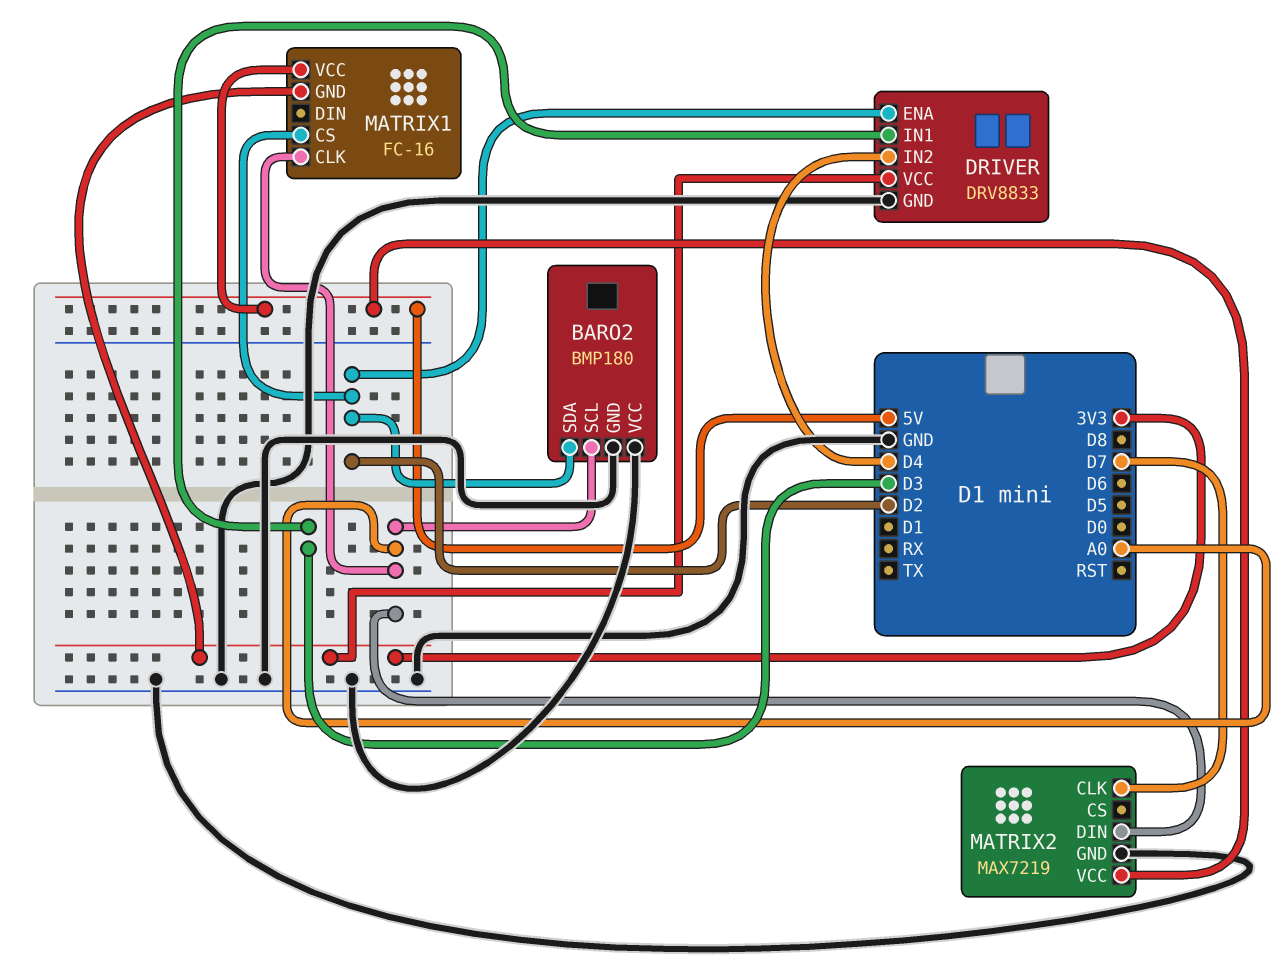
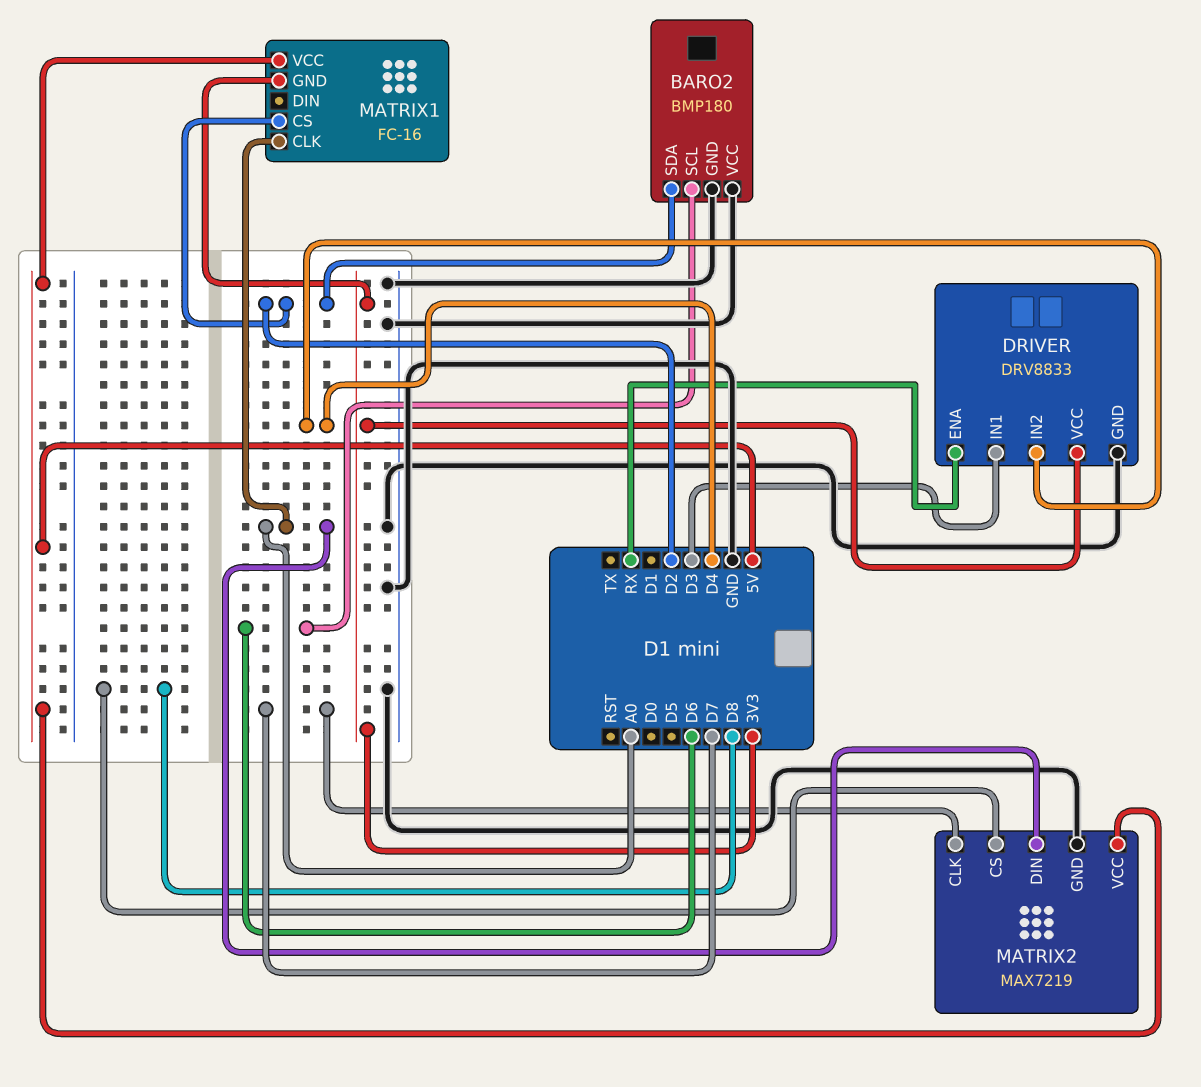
BARO2 pin SCL: A0 -> D6
DRIVER pin ENA: D2 -> RX
MATRIX2 pin CS: none -> D8

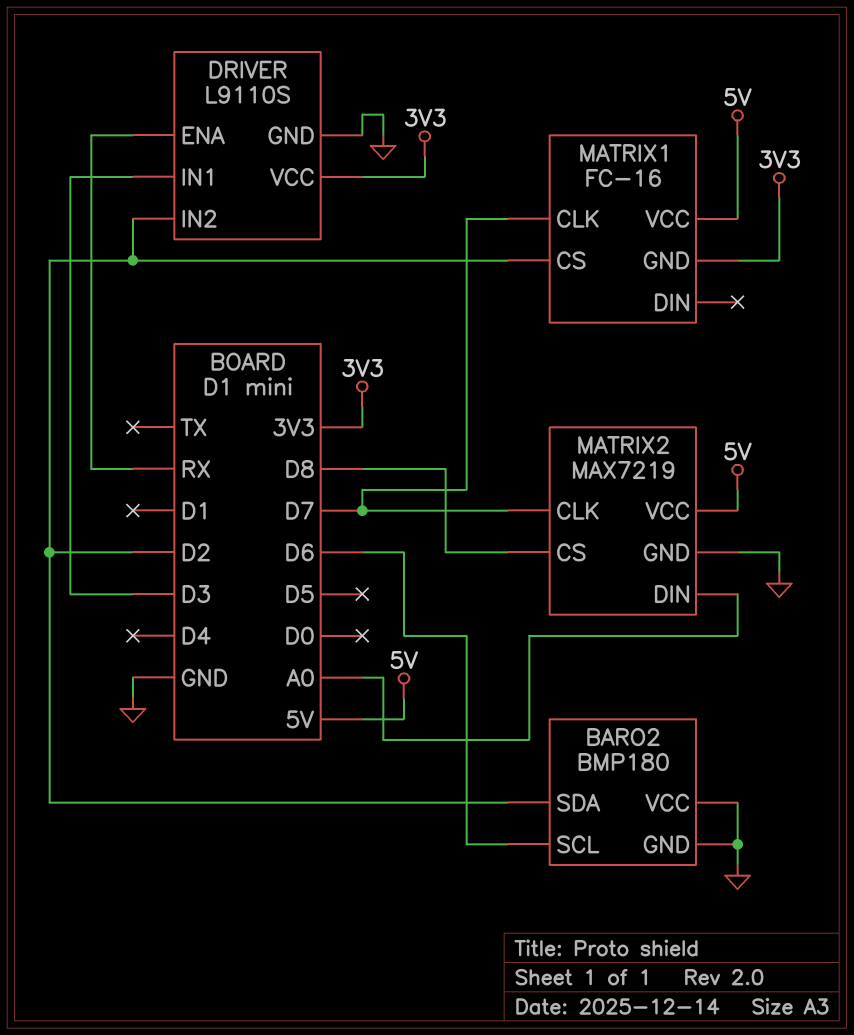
DRIVER: DRV8833 -> L9110S
DRIVER pin IN2: D4 -> D2
MATRIX1 pin CLK: A0 -> D7

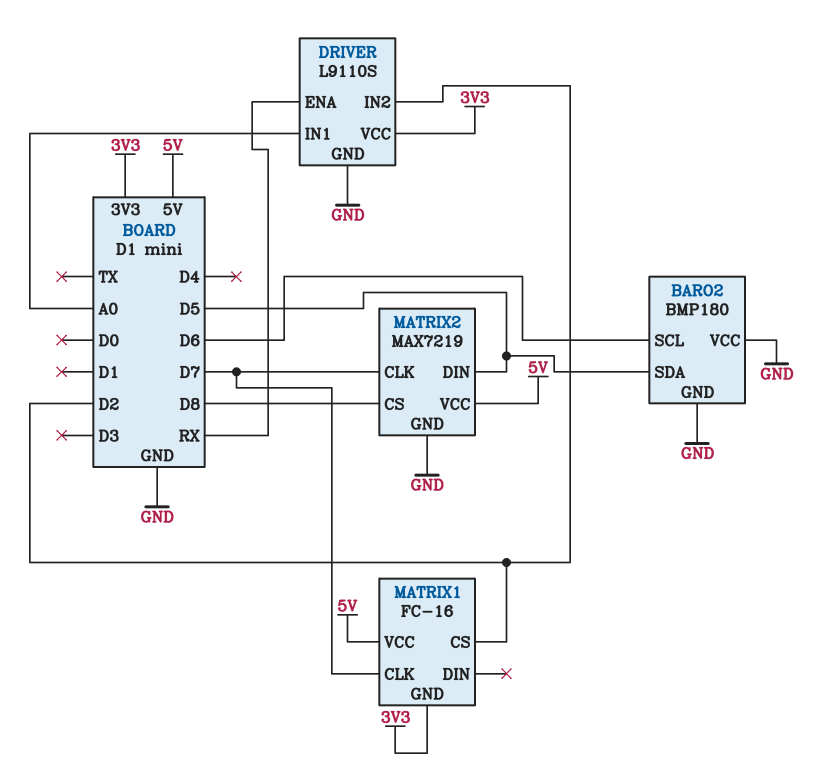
BARO2 pin SDA: D2 -> D5
DRIVER pin IN1: D3 -> A0
MATRIX2 pin DIN: A0 -> D5

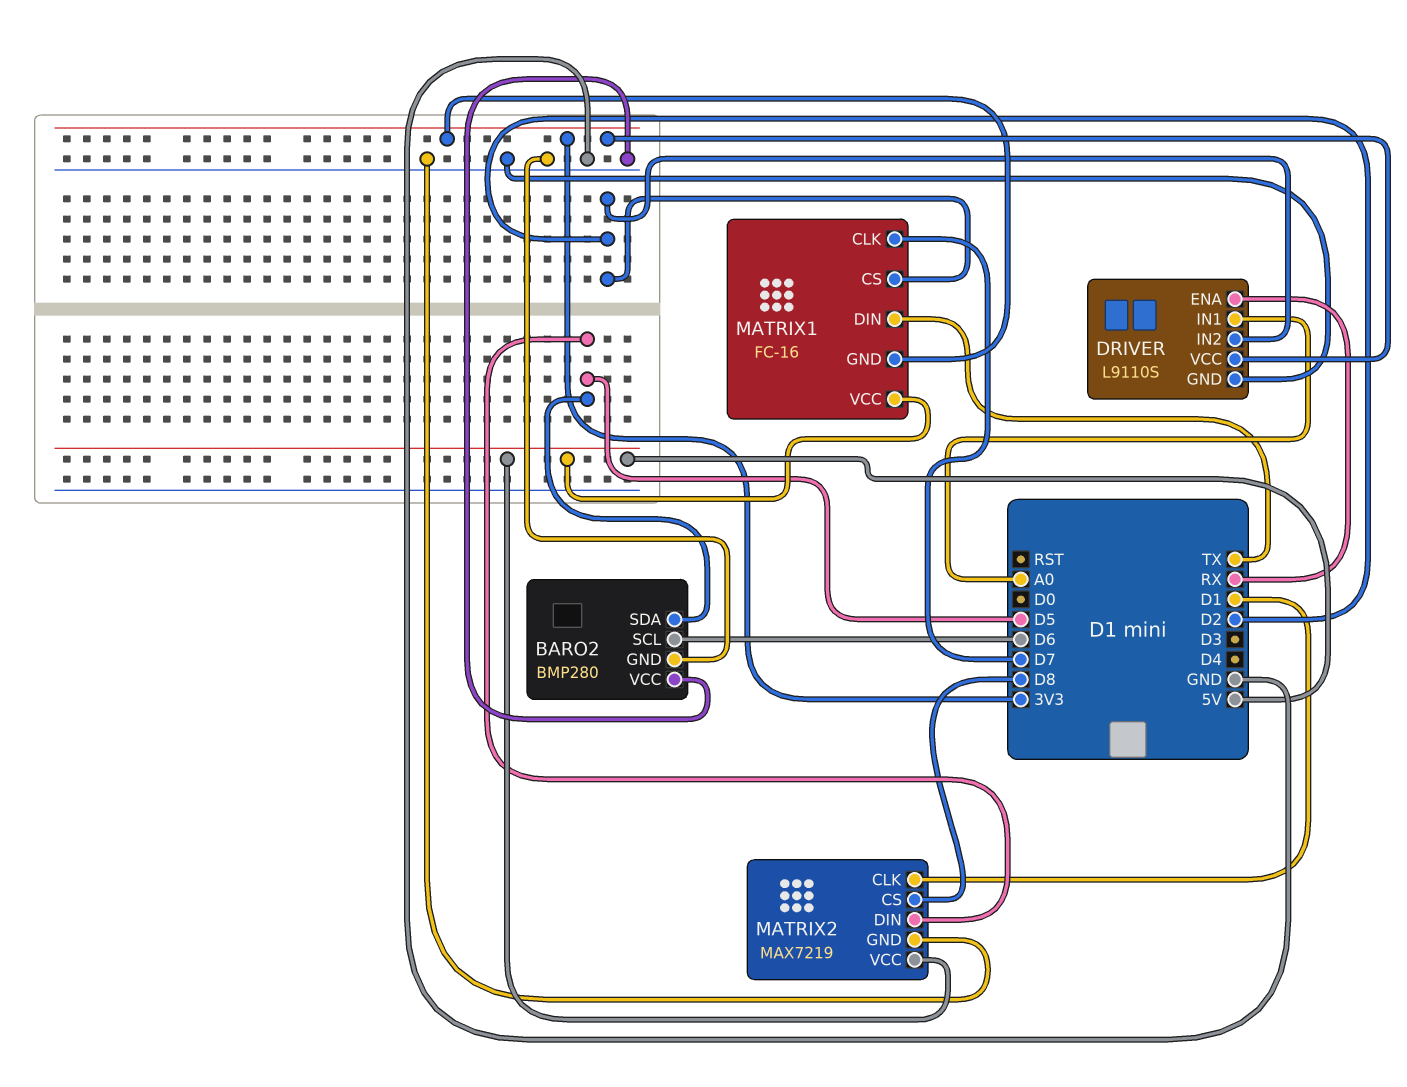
BARO2: BMP180 -> BMP280
MATRIX1 pin DIN: none -> TX
MATRIX2 pin CLK: D7 -> D1

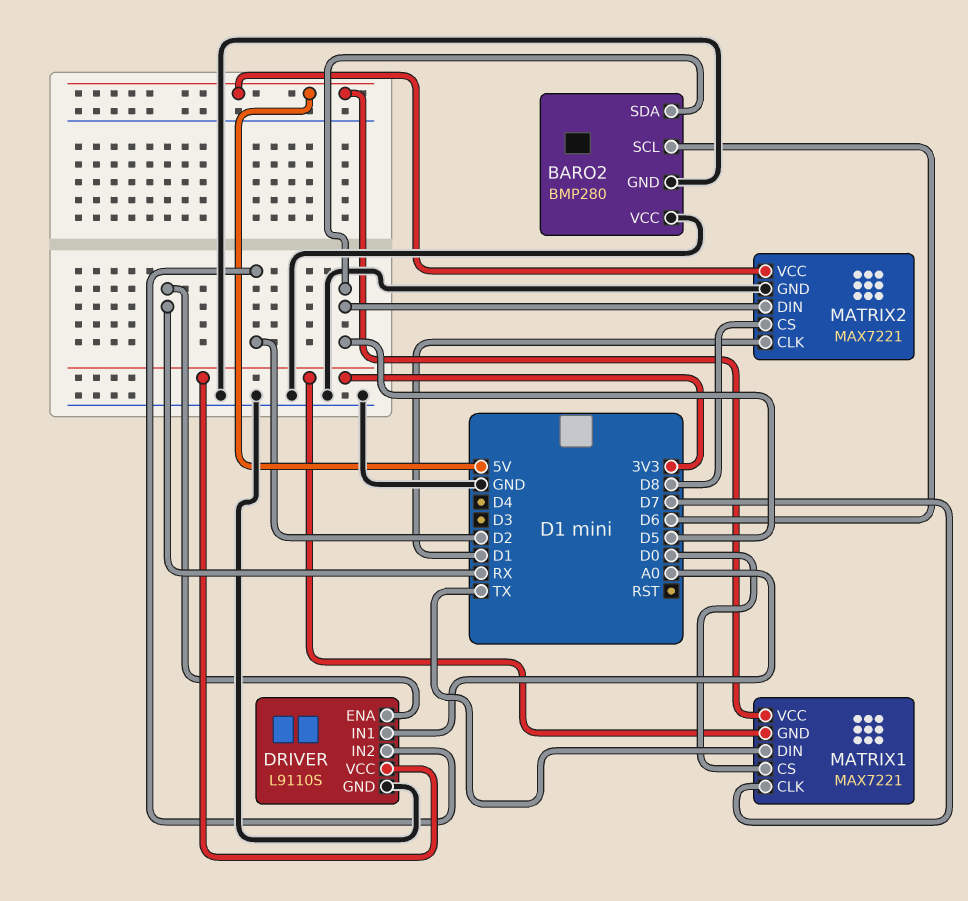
MATRIX1: FC-16 -> MAX7221
MATRIX1 pin CS: D2 -> D0
MATRIX2: MAX7219 -> MAX7221

